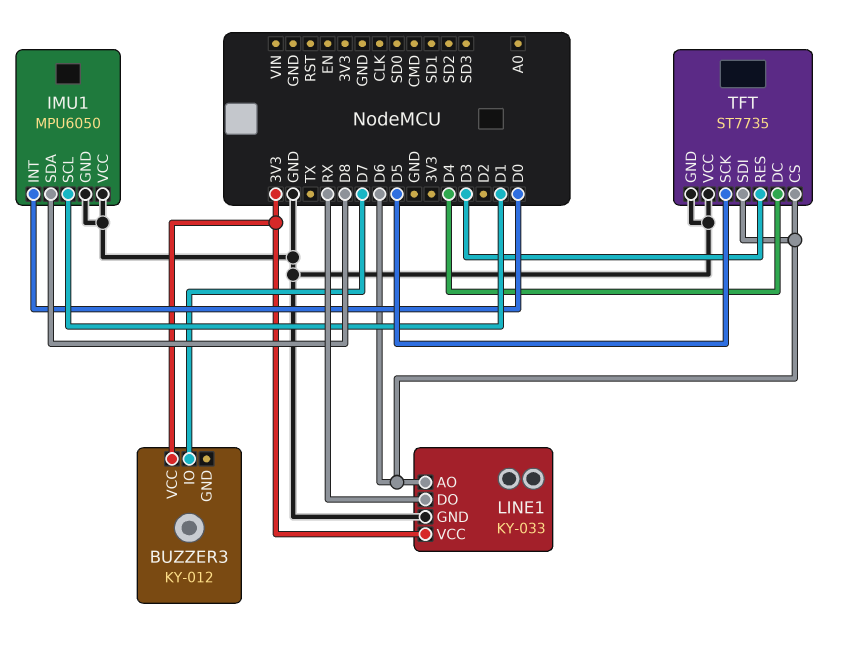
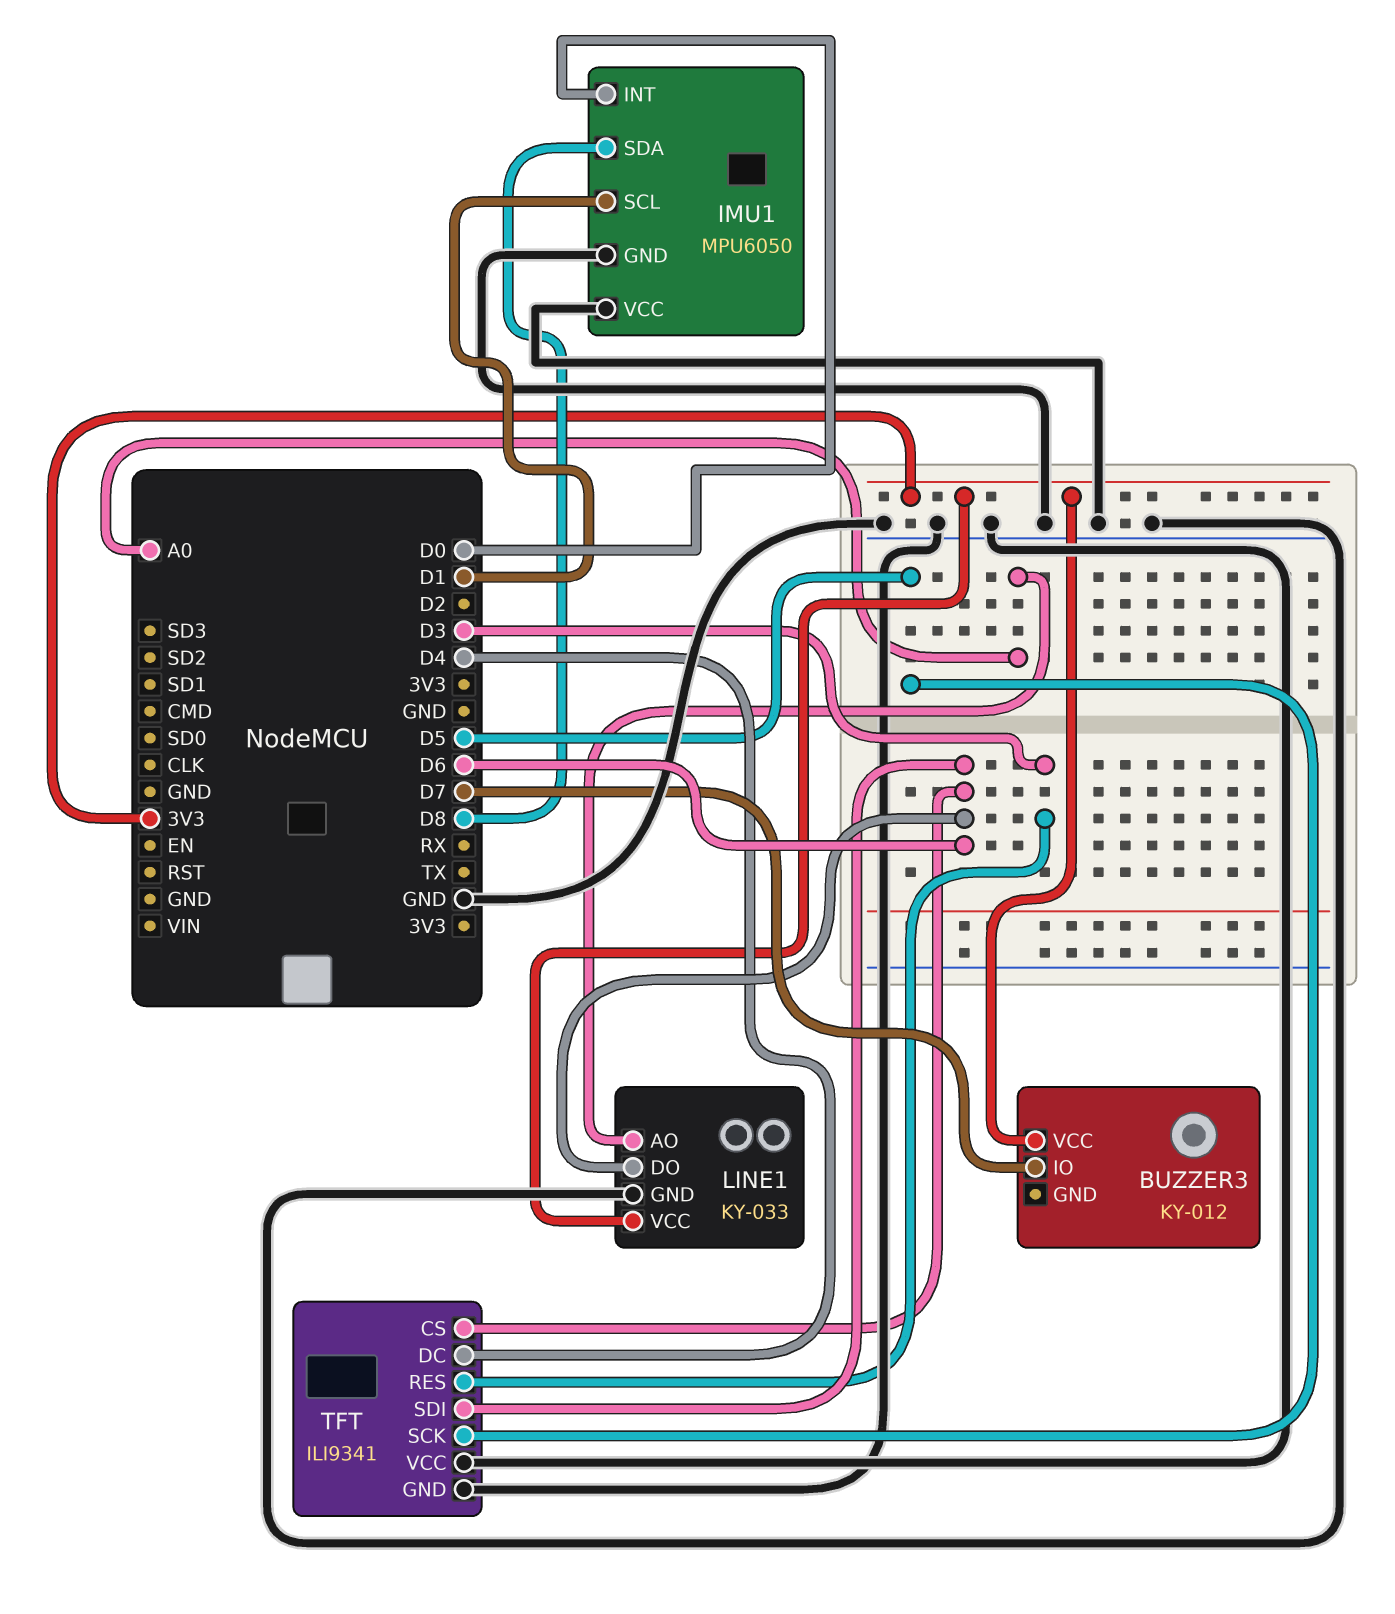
LINE1 pin AO: D6 -> A0
LINE1 pin DO: RX -> D6
TFT: ST7735 -> ILI9341

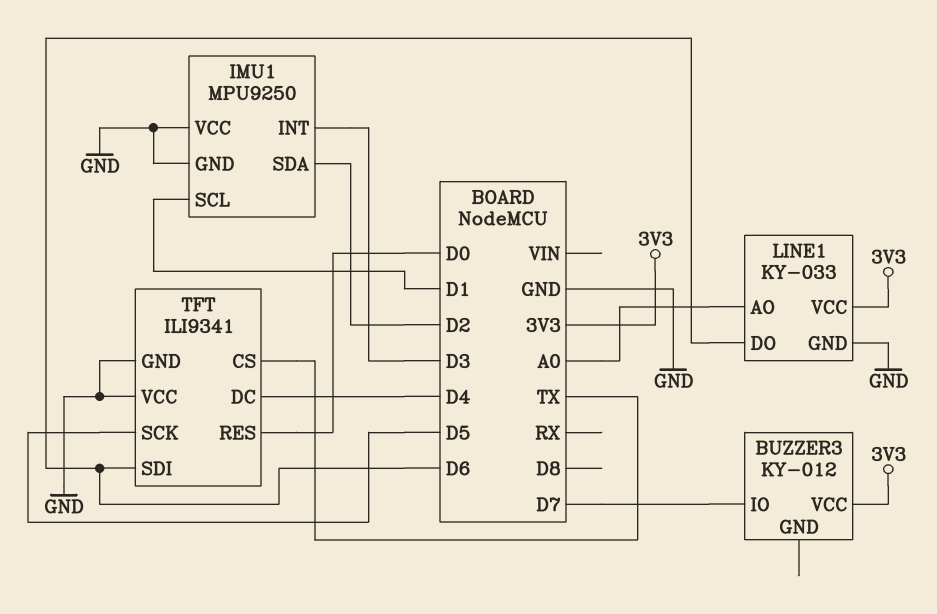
IMU1: MPU6050 -> MPU9250
IMU1 pin INT: D0 -> D3
IMU1 pin SDA: D8 -> D2
TFT pin CS: D6 -> TX
TFT pin RES: D3 -> D0

